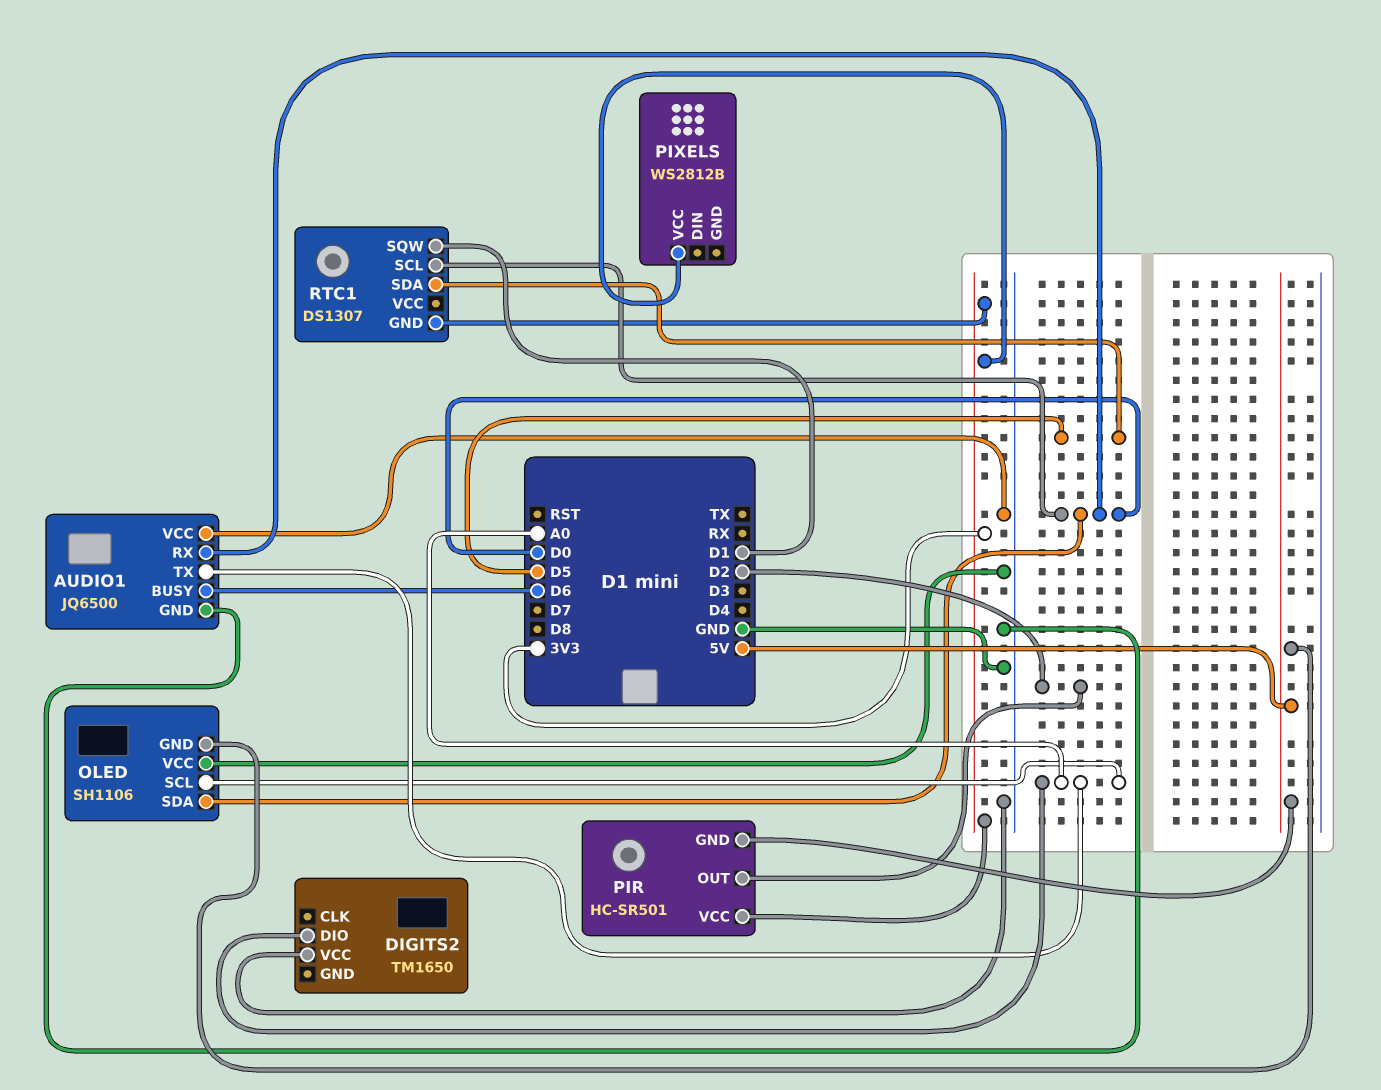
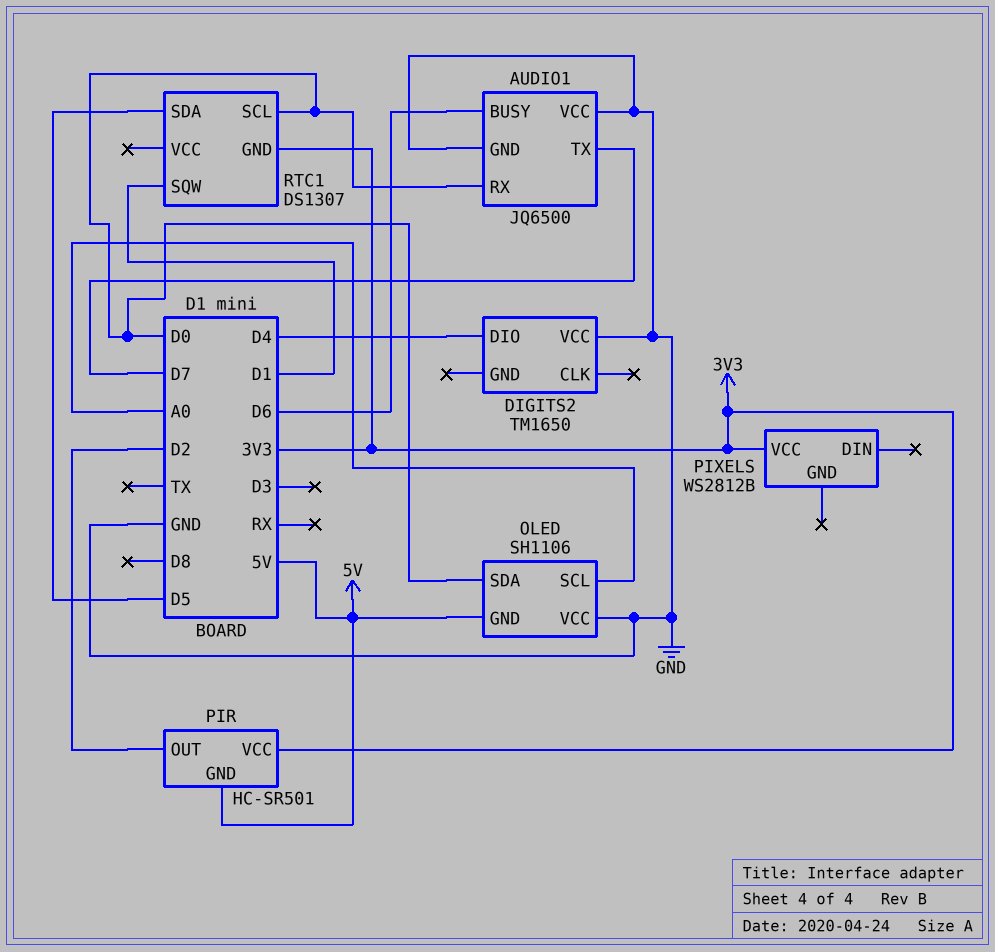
AUDIO1 pin TX: A0 -> D7
DIGITS2 pin DIO: A0 -> D4

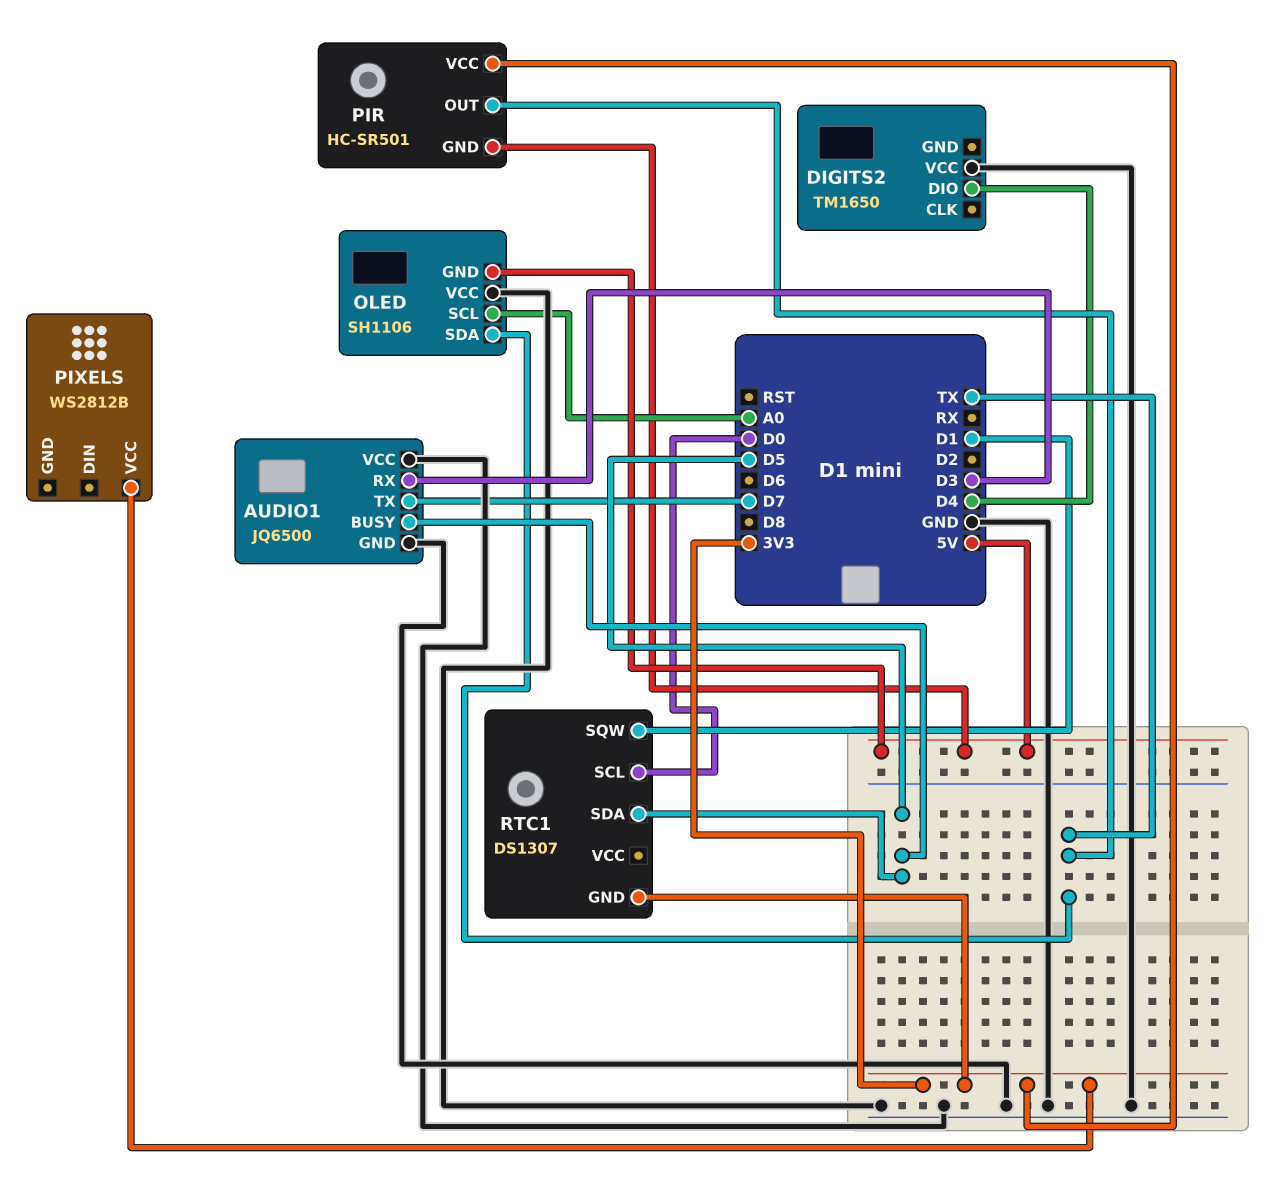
AUDIO1 pin BUSY: D6 -> D5
AUDIO1 pin RX: D0 -> D3
OLED pin SDA: D0 -> TX
PIR pin OUT: D2 -> TX

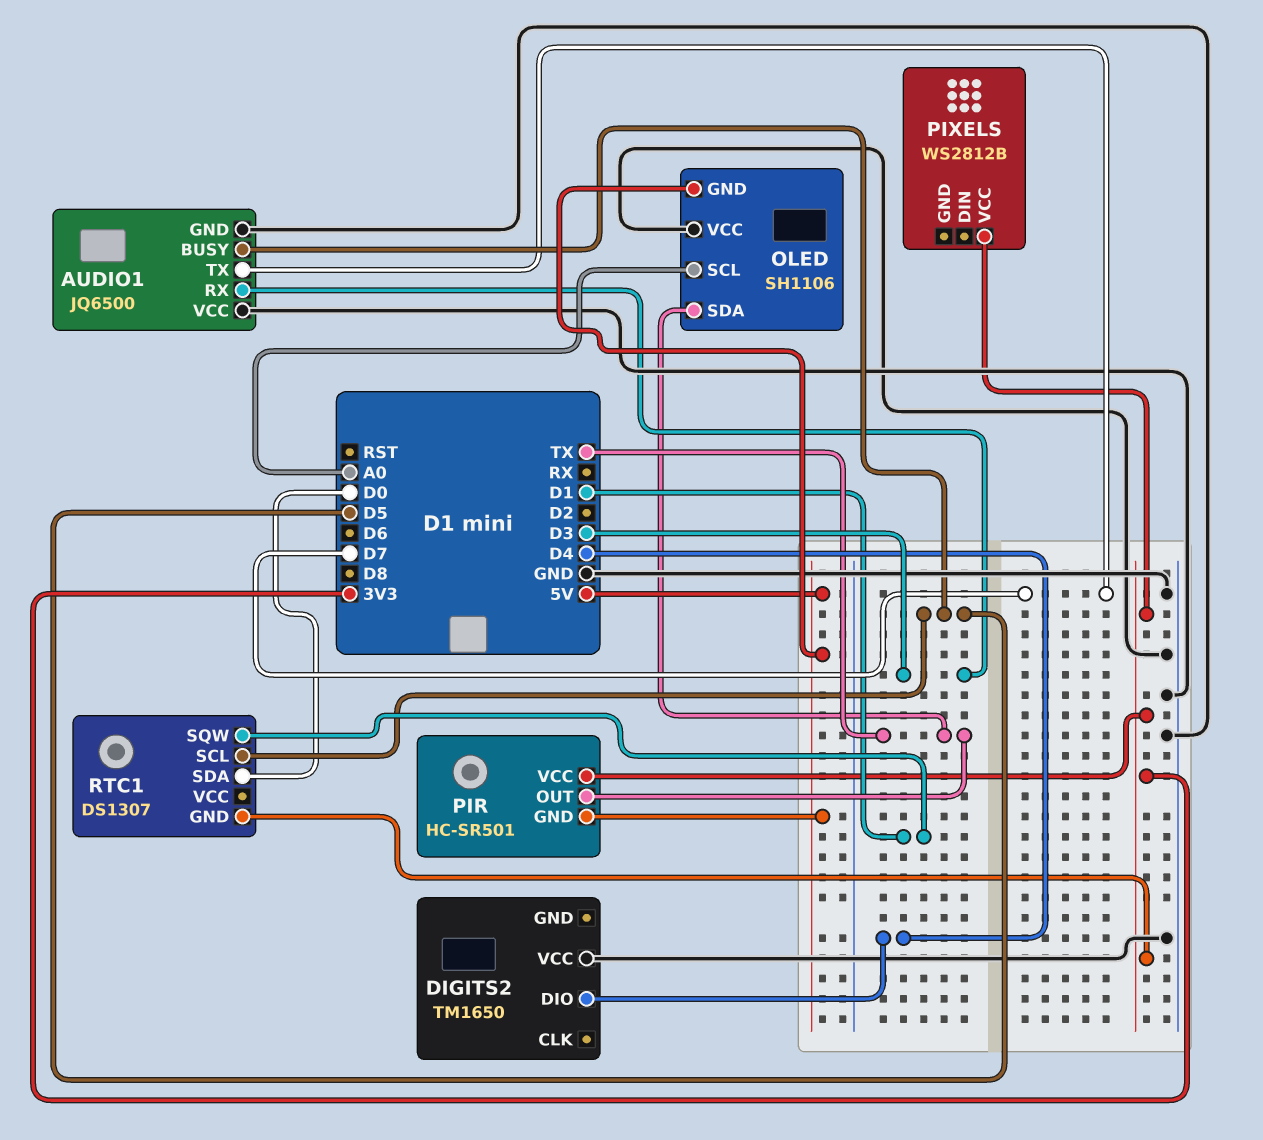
RTC1 pin SCL: D0 -> D5
RTC1 pin SDA: D5 -> D0

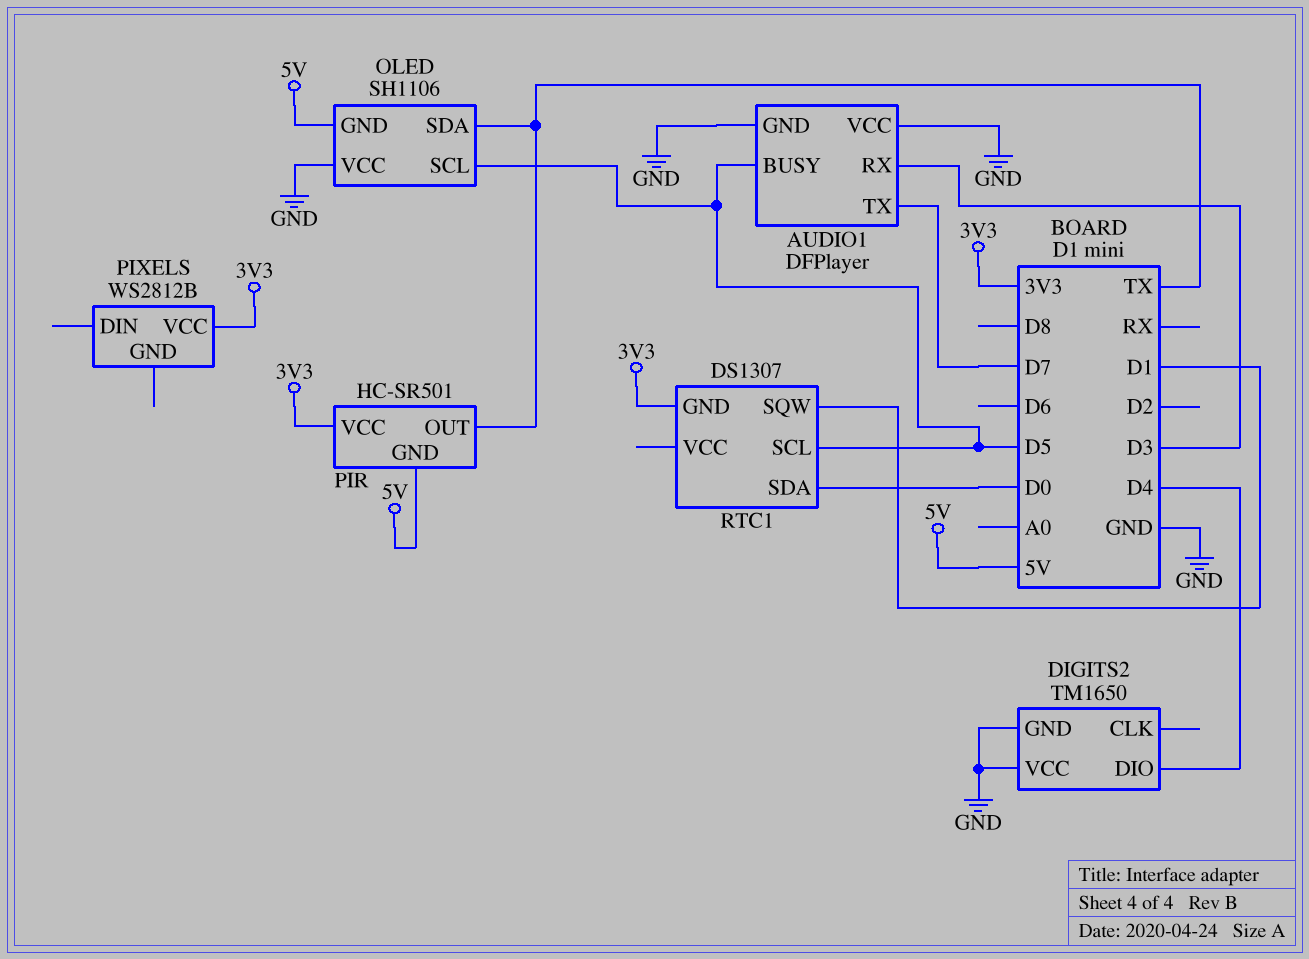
AUDIO1: JQ6500 -> DFPlayer
DIGITS2 pin GND: none -> GND
OLED pin SCL: A0 -> D5

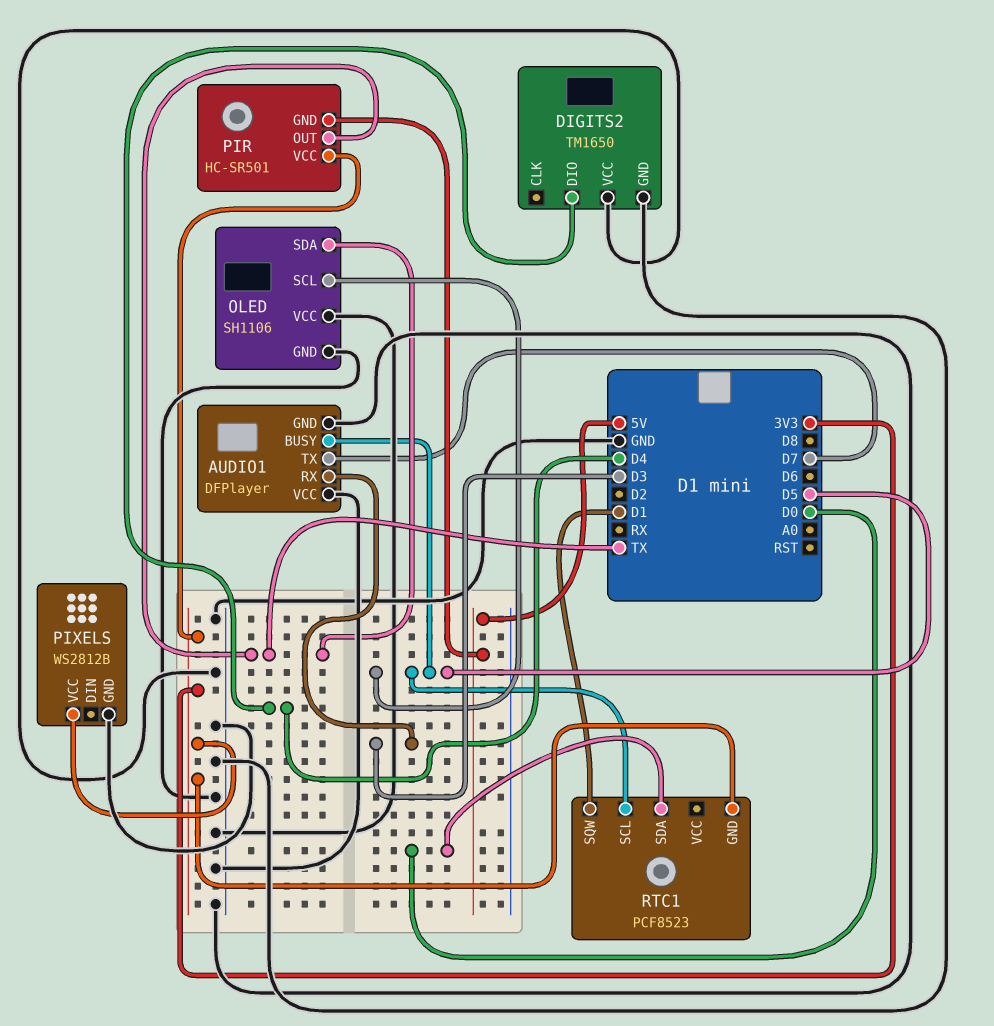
OLED pin GND: 5V -> GND
PIXELS pin GND: none -> GND
RTC1: DS1307 -> PCF8523

